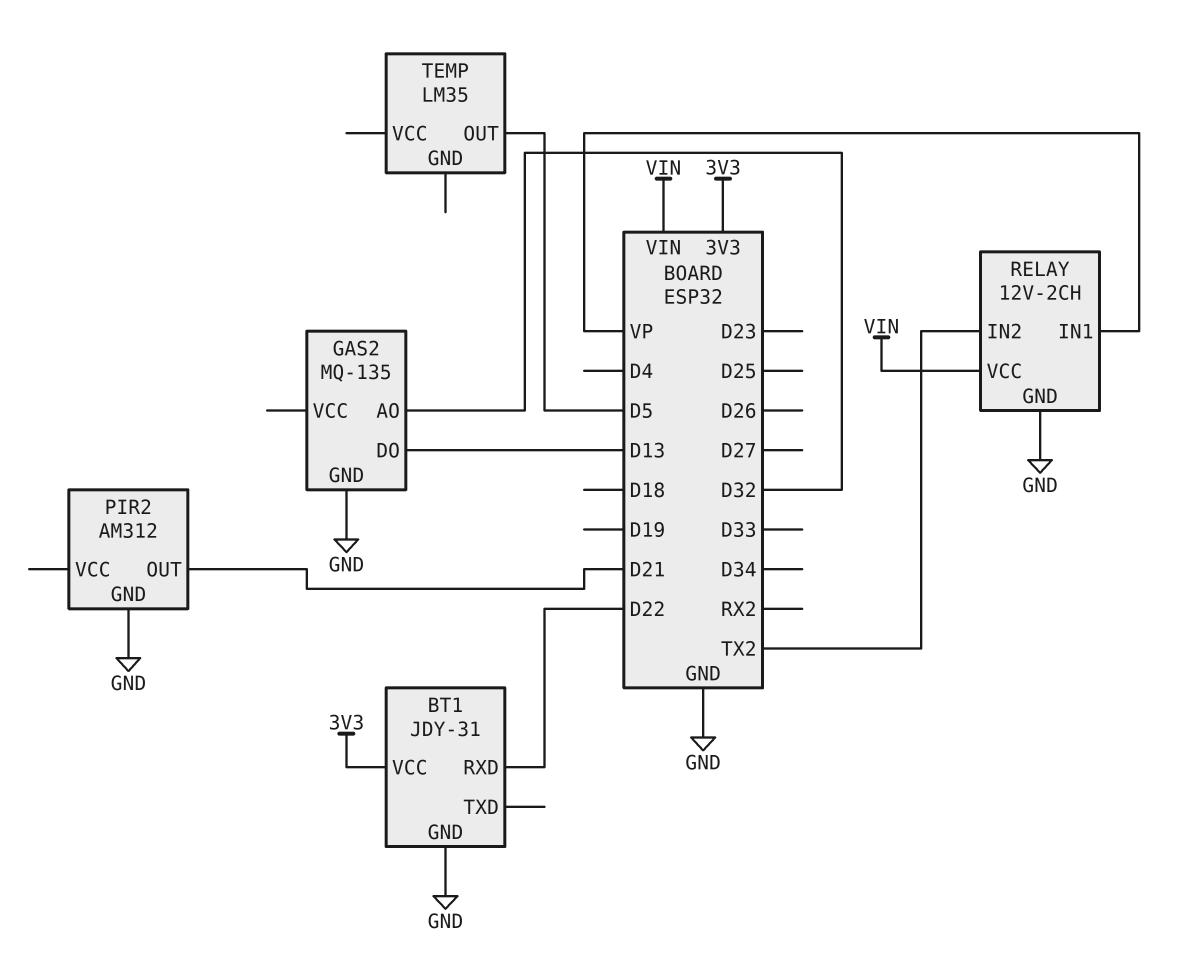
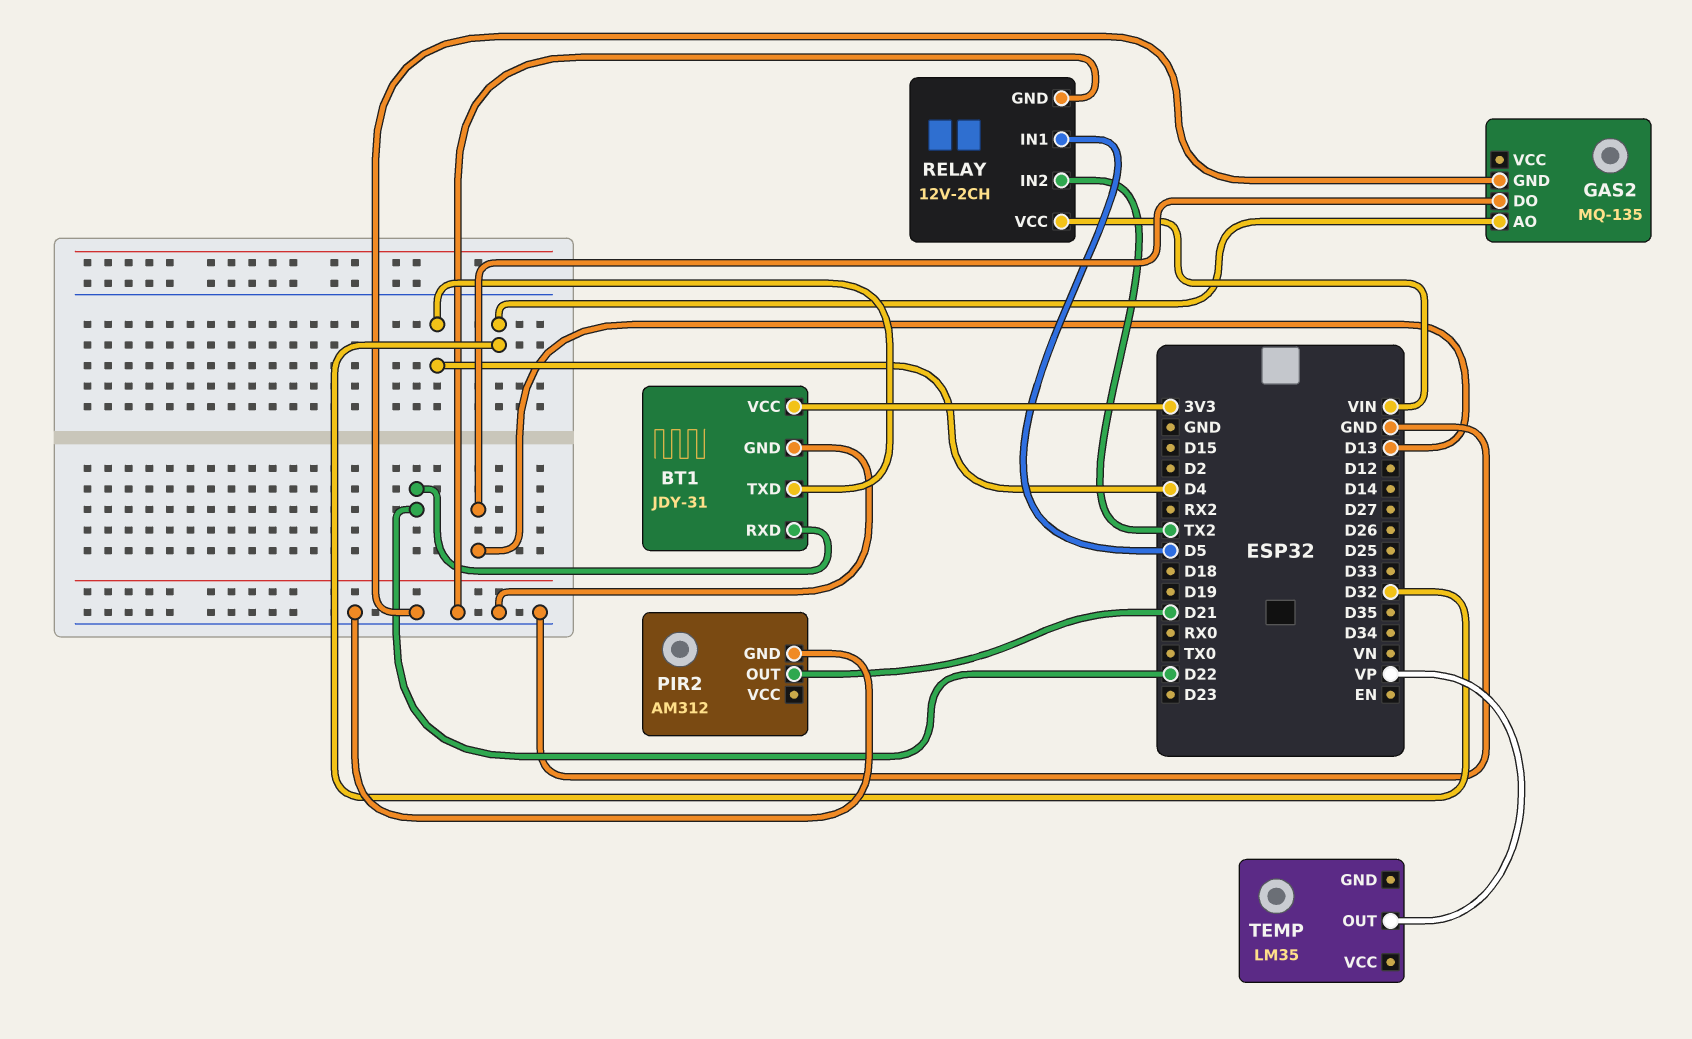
BT1 pin TXD: none -> D4
RELAY pin IN1: VP -> D5
TEMP pin OUT: D5 -> VP

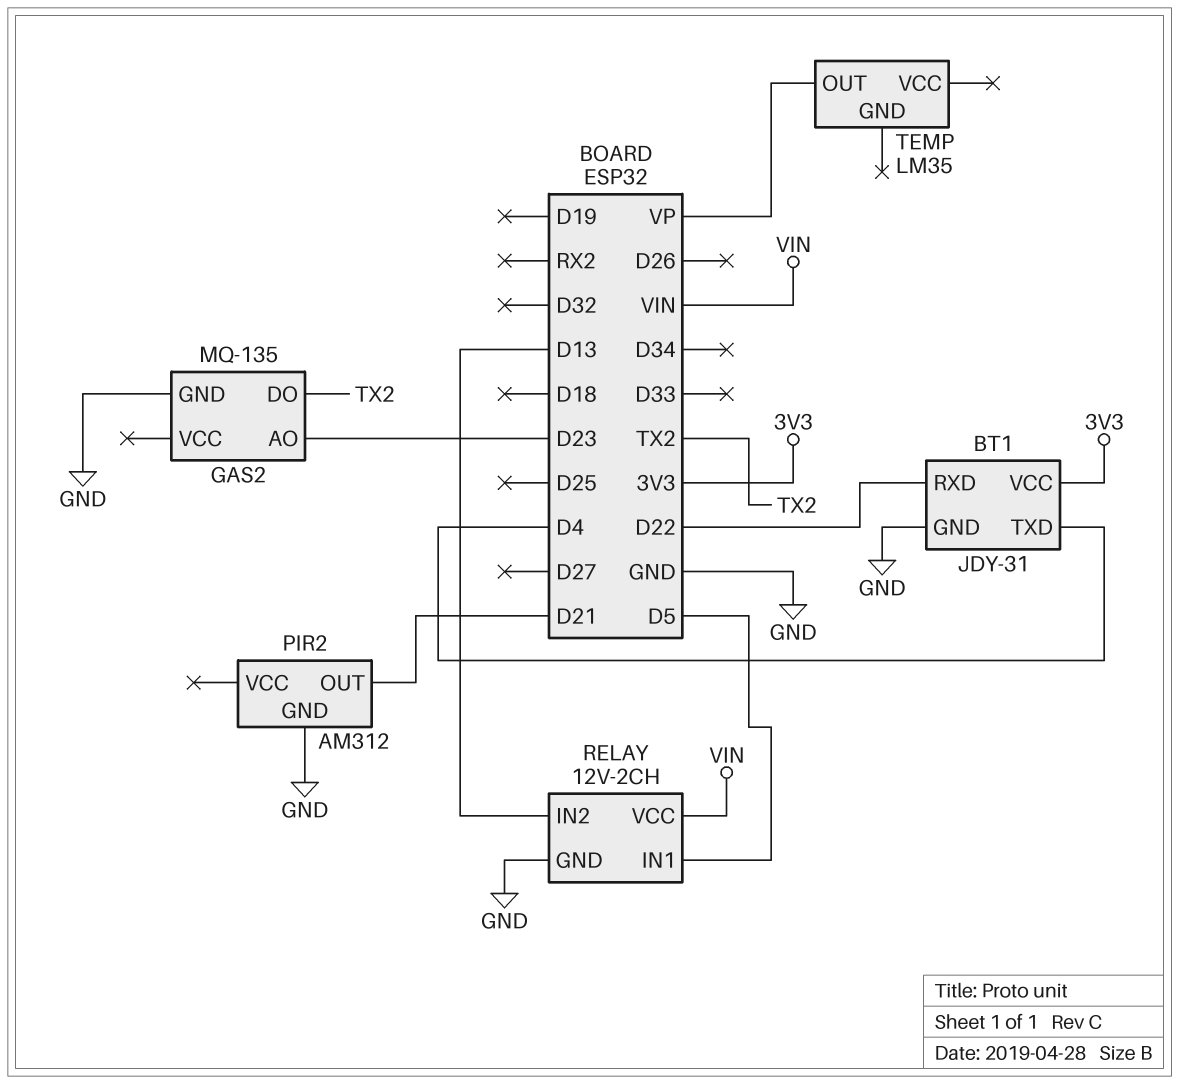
GAS2 pin AO: D32 -> D23
GAS2 pin DO: D13 -> TX2
RELAY pin IN2: TX2 -> D13

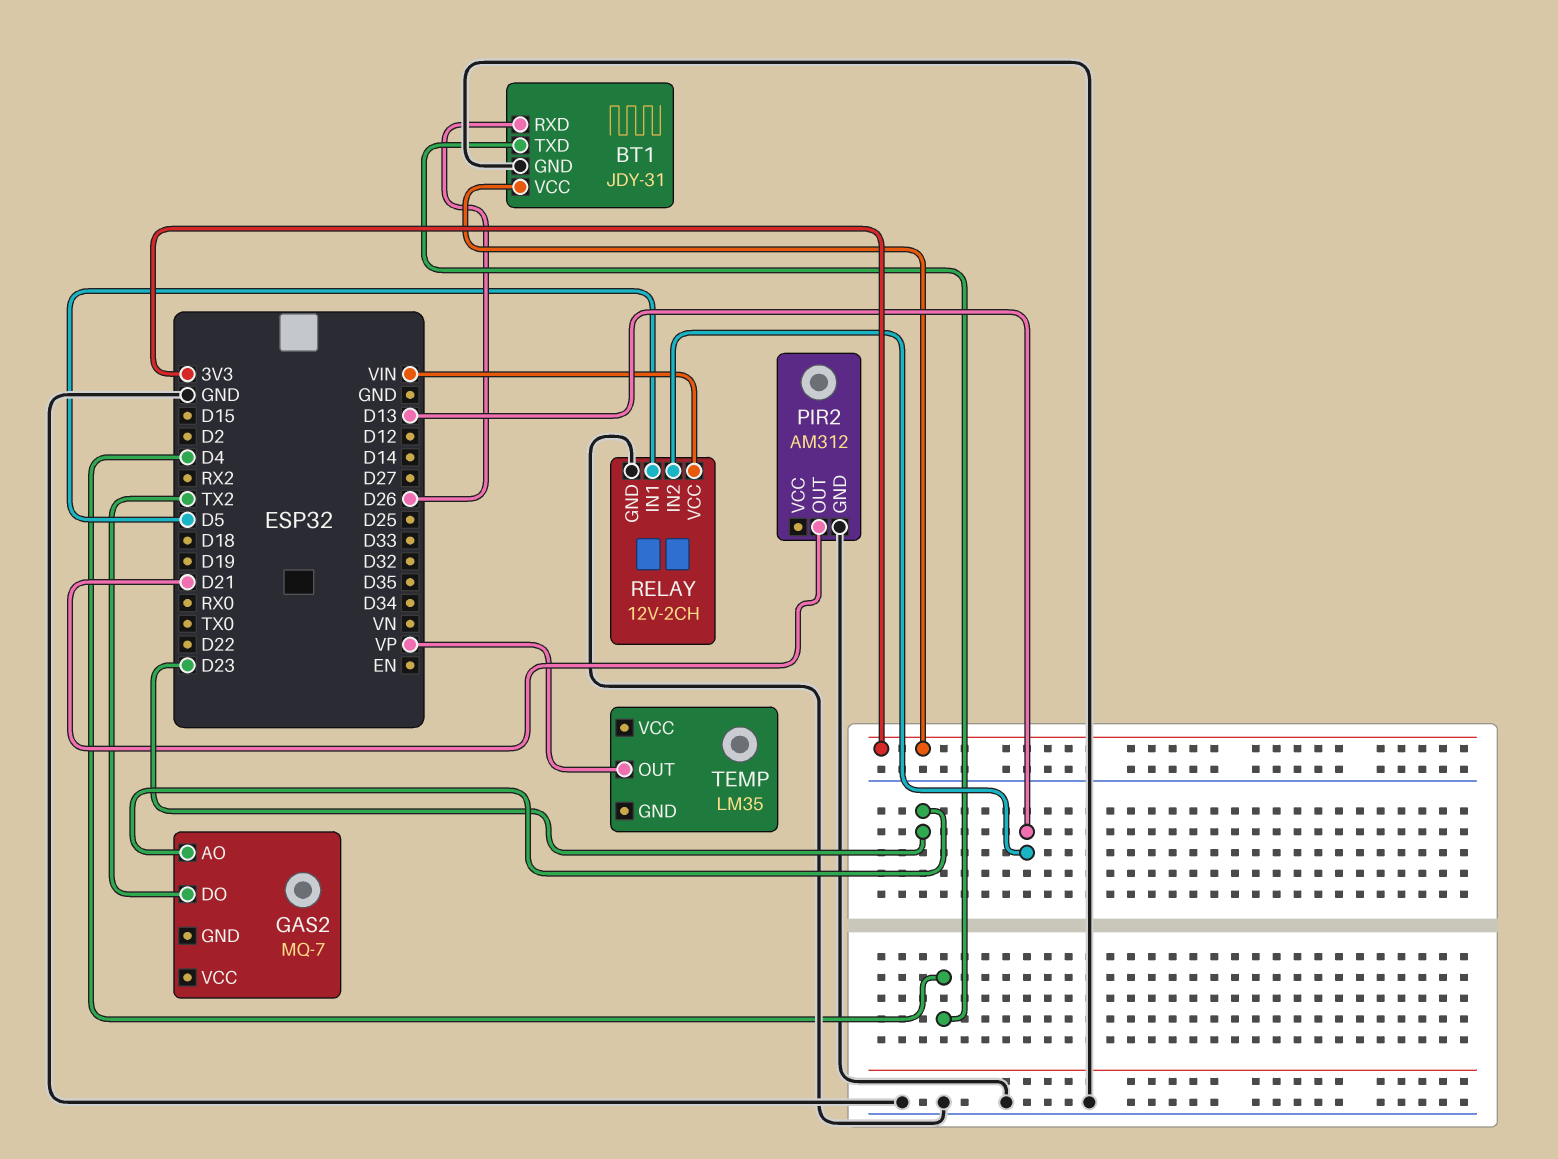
BT1 pin RXD: D22 -> D26
GAS2: MQ-135 -> MQ-7
GAS2 pin GND: GND -> none

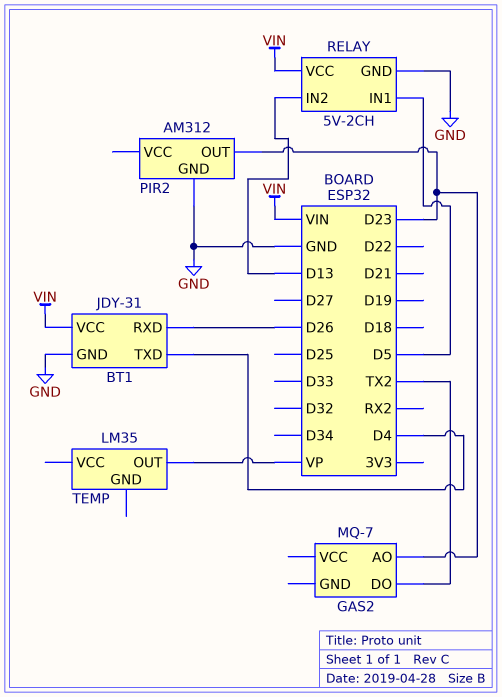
BT1 pin VCC: 3V3 -> VIN
PIR2 pin OUT: D21 -> D23
RELAY: 12V-2CH -> 5V-2CH

